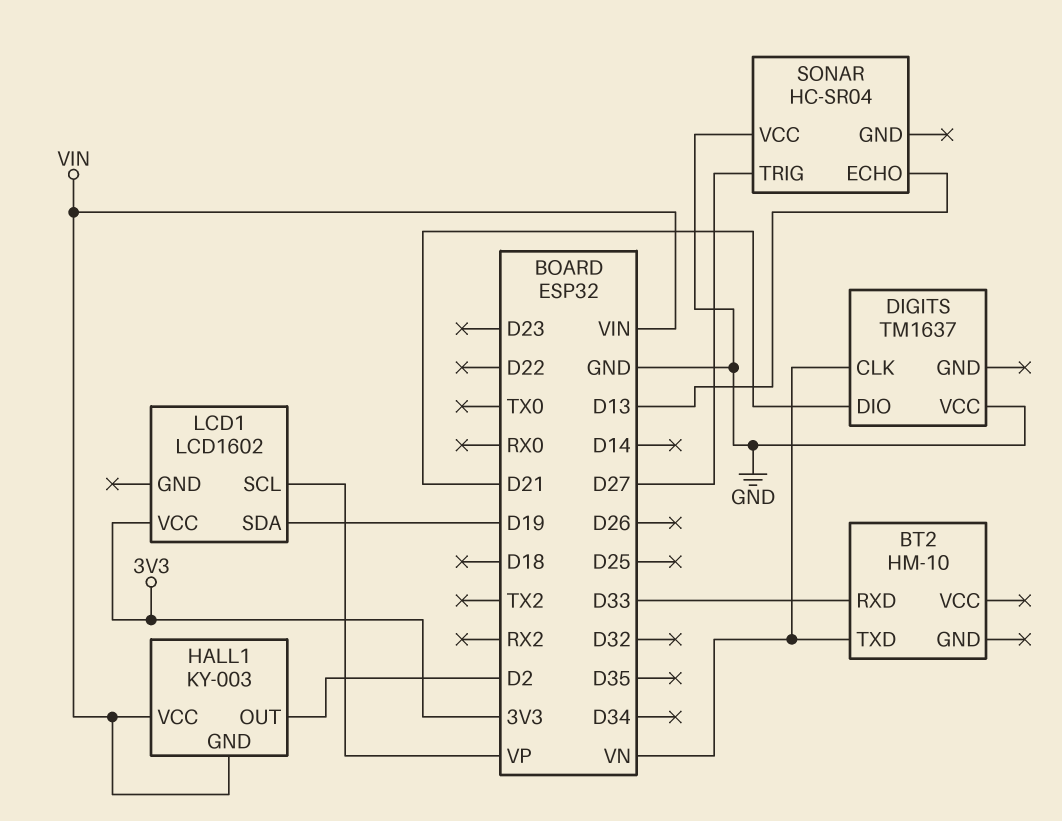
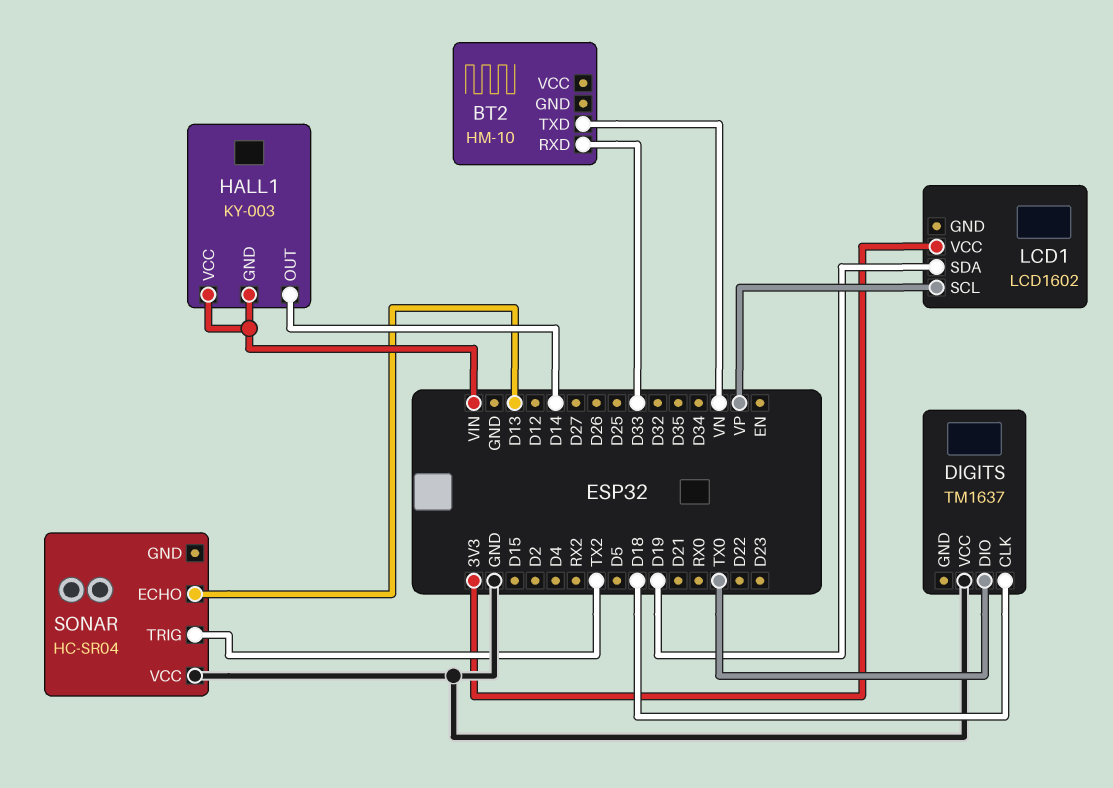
DIGITS pin CLK: VN -> D18
DIGITS pin DIO: D21 -> TX0
HALL1 pin OUT: D2 -> D14
SONAR pin TRIG: D27 -> TX2

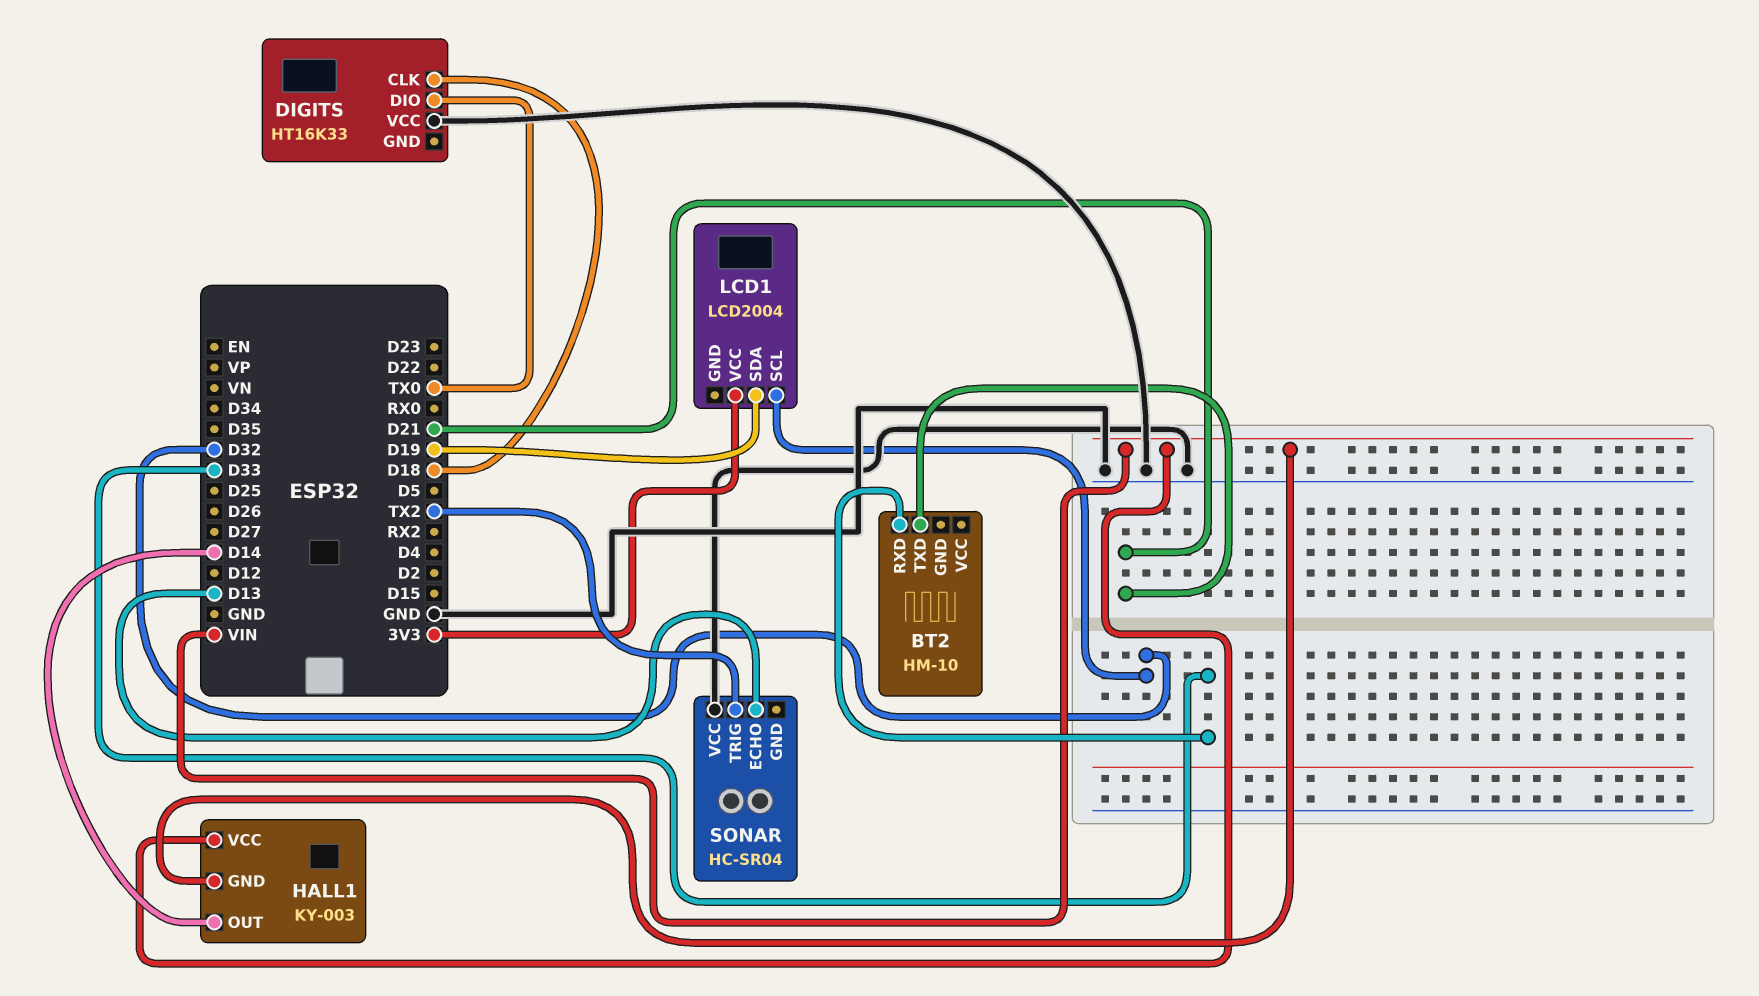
BT2 pin TXD: VN -> D21
DIGITS: TM1637 -> HT16K33
LCD1: LCD1602 -> LCD2004
LCD1 pin SCL: VP -> D32

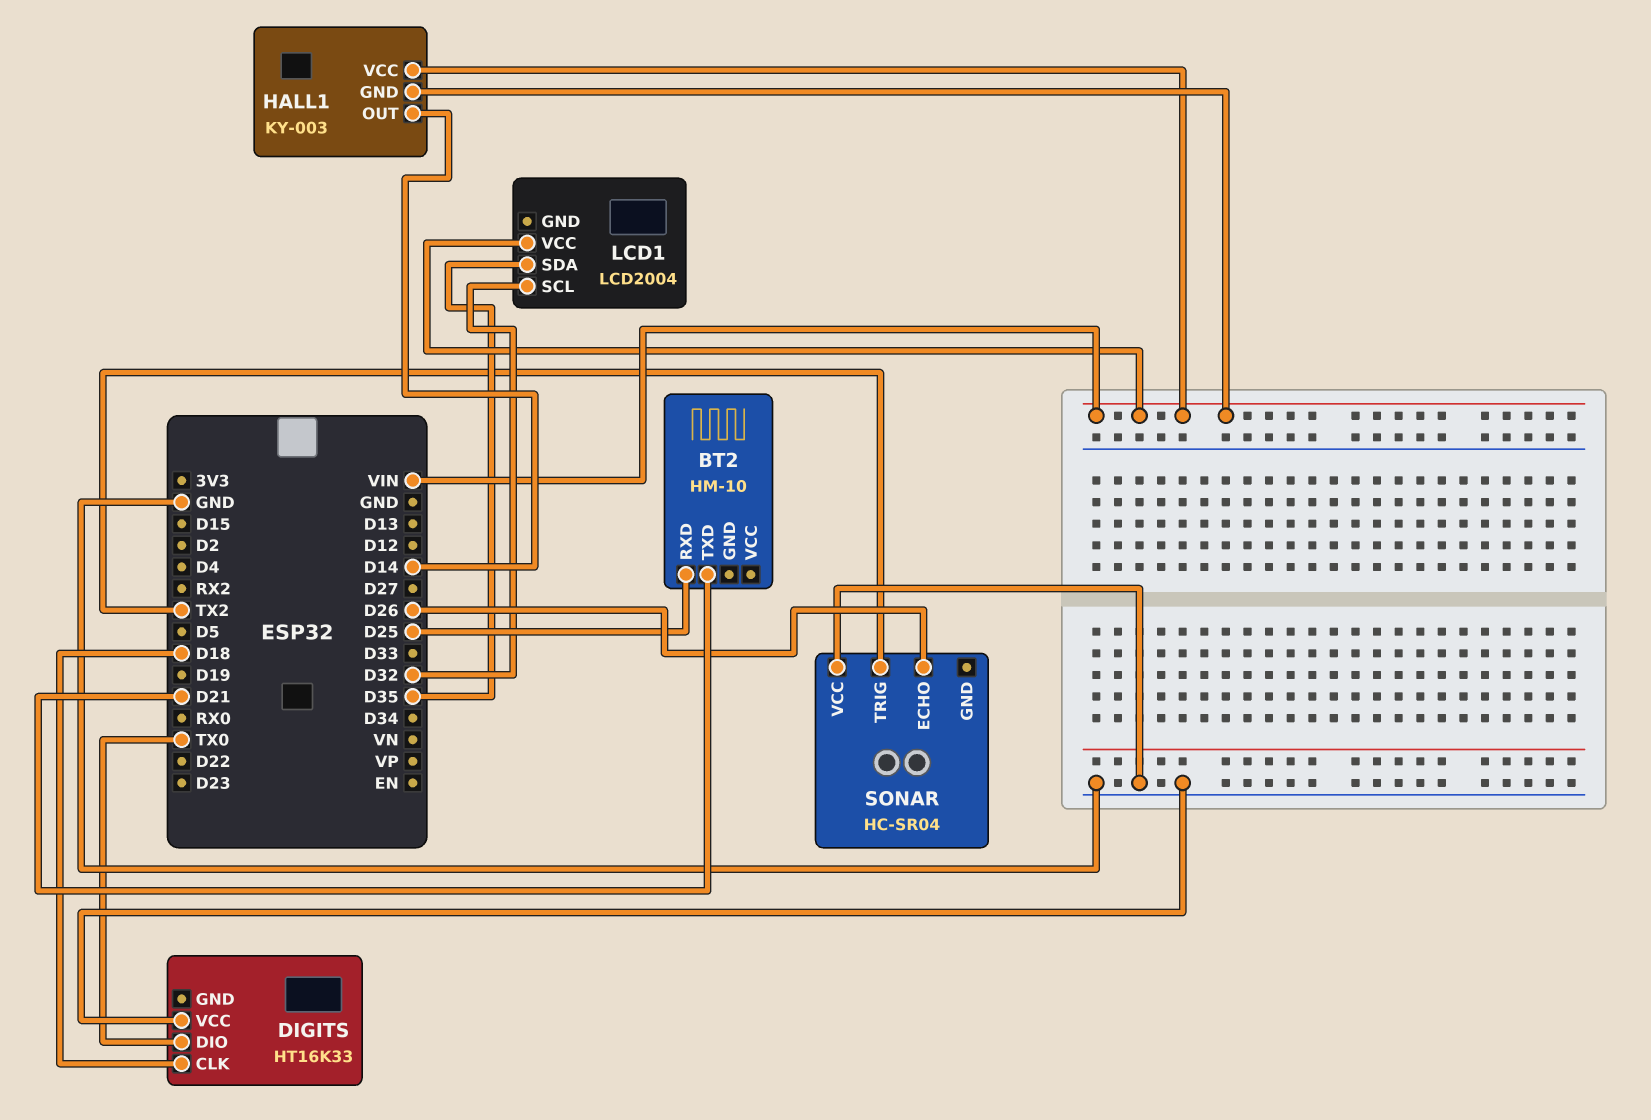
BT2 pin RXD: D33 -> D25
LCD1 pin SDA: D19 -> D35
LCD1 pin VCC: 3V3 -> VIN
SONAR pin ECHO: D13 -> D26

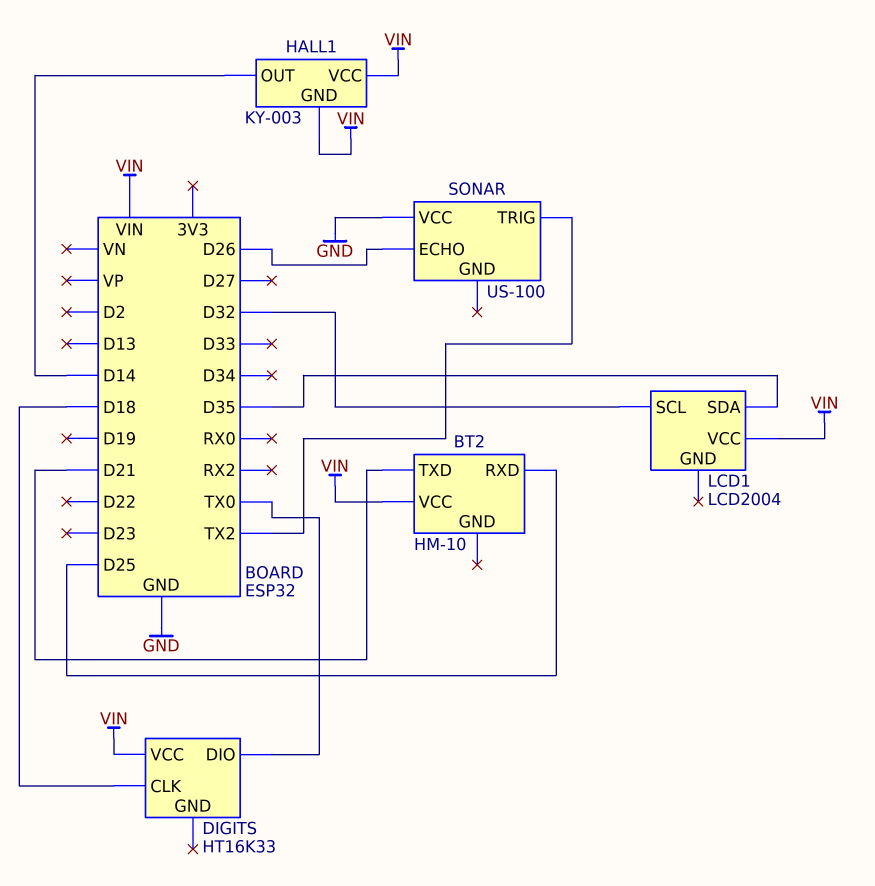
BT2 pin VCC: none -> VIN
DIGITS pin VCC: GND -> VIN
SONAR: HC-SR04 -> US-100

